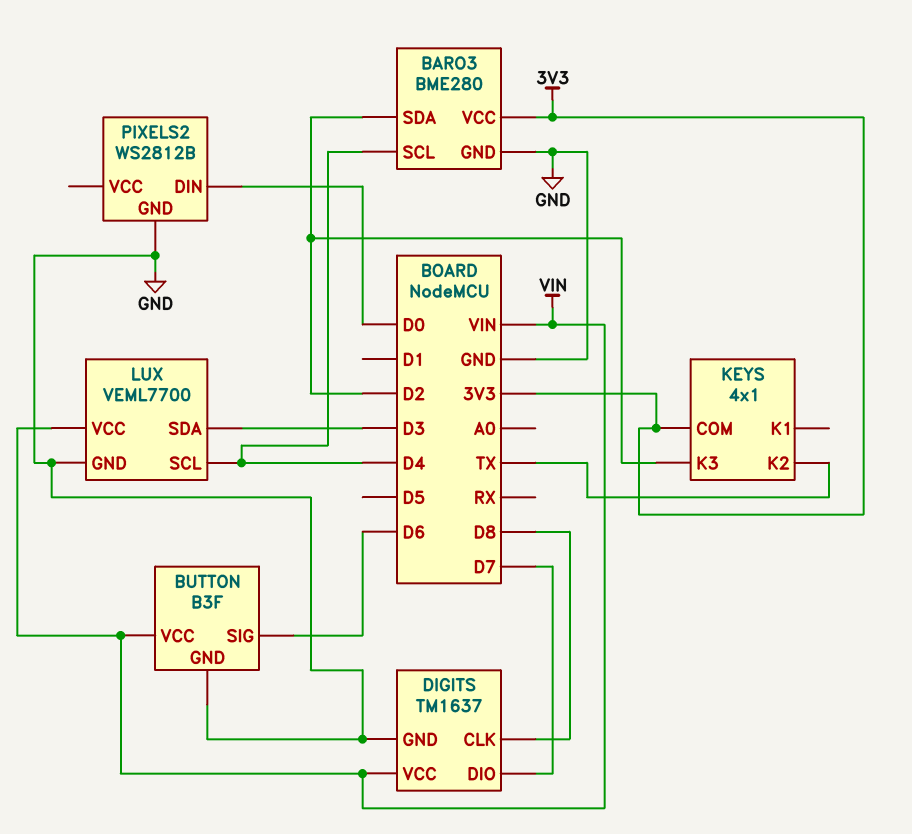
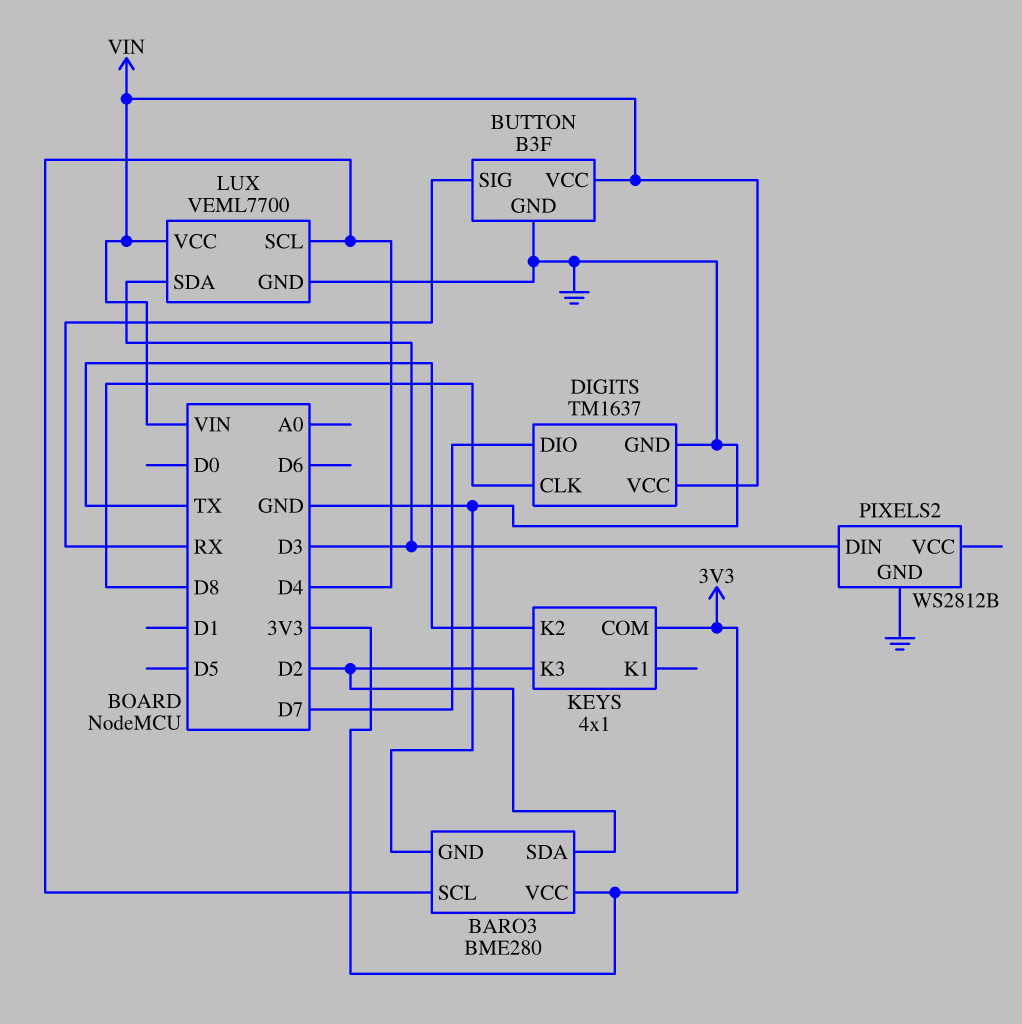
BUTTON pin SIG: D6 -> RX
PIXELS2 pin DIN: D0 -> D3

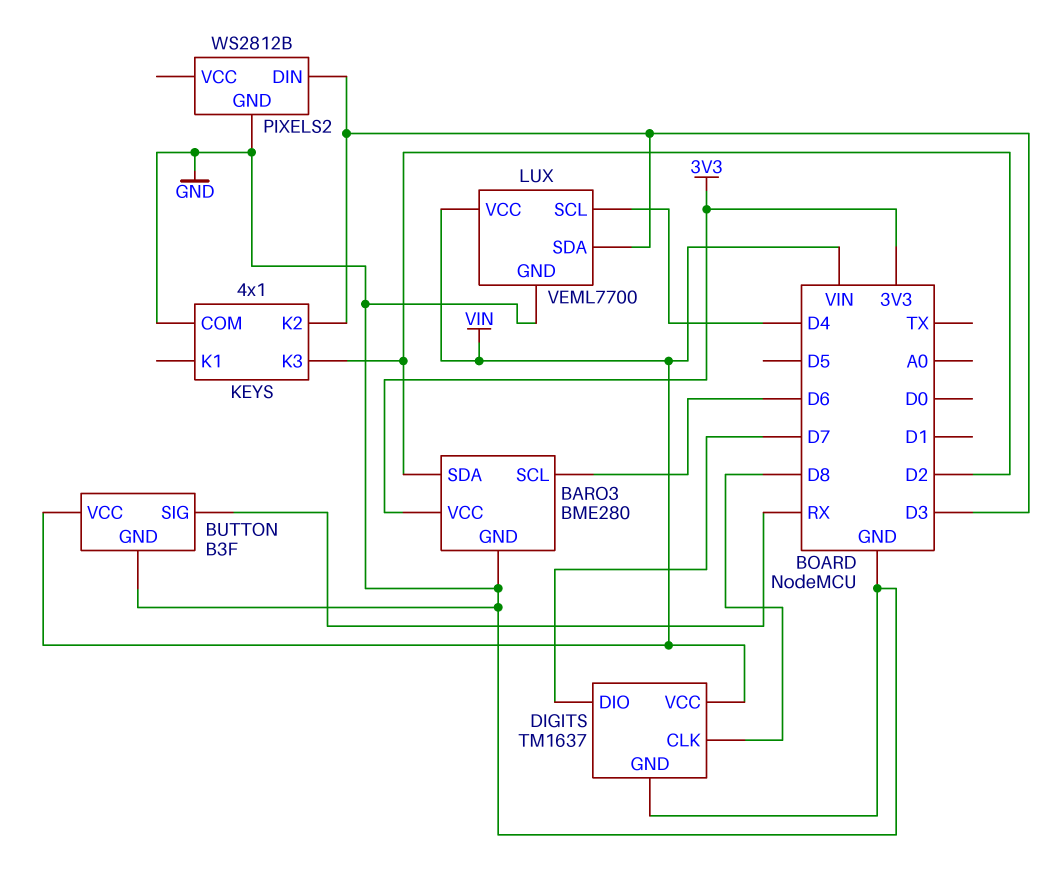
BARO3 pin SCL: D4 -> D6
KEYS pin COM: 3V3 -> GND
KEYS pin K2: TX -> D3

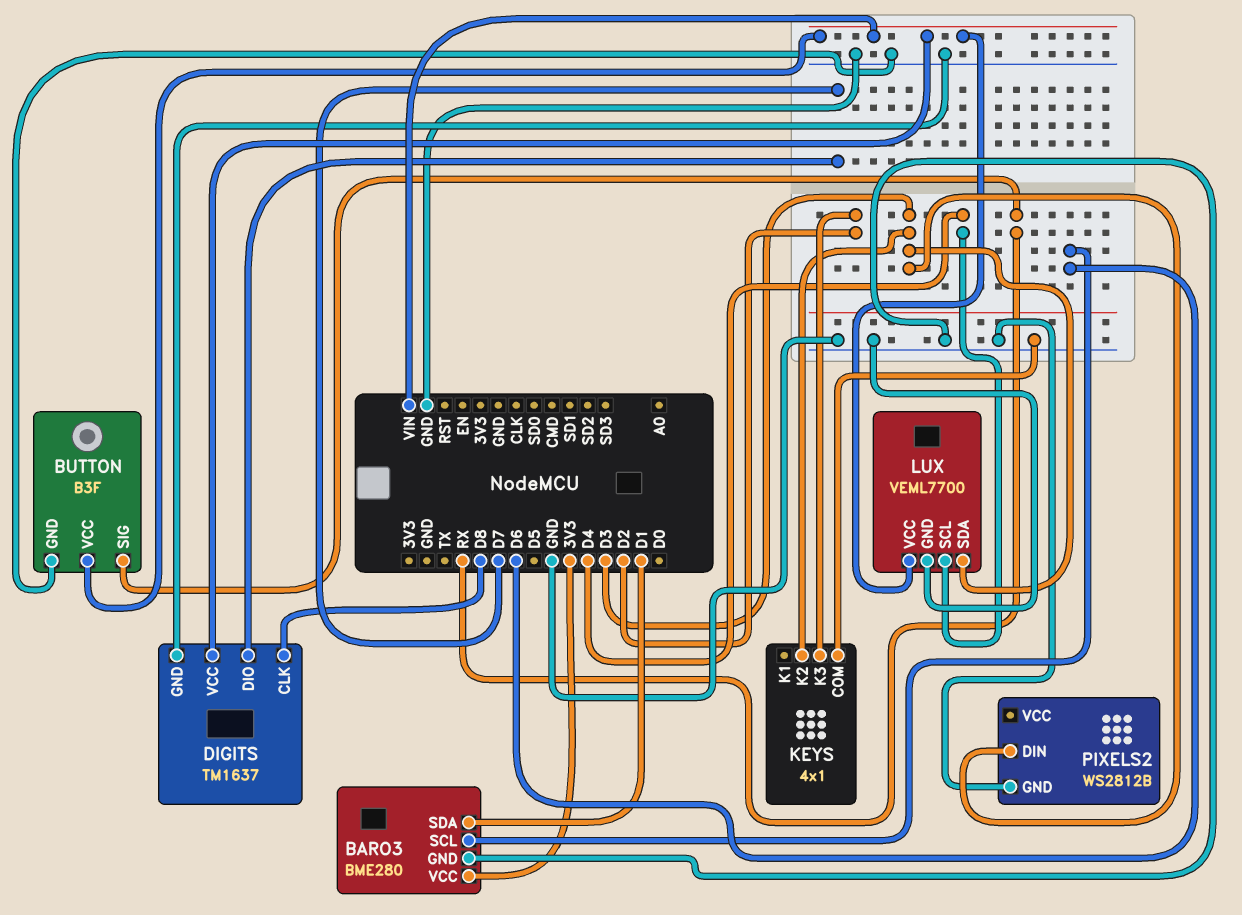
BARO3 pin SDA: D2 -> D1

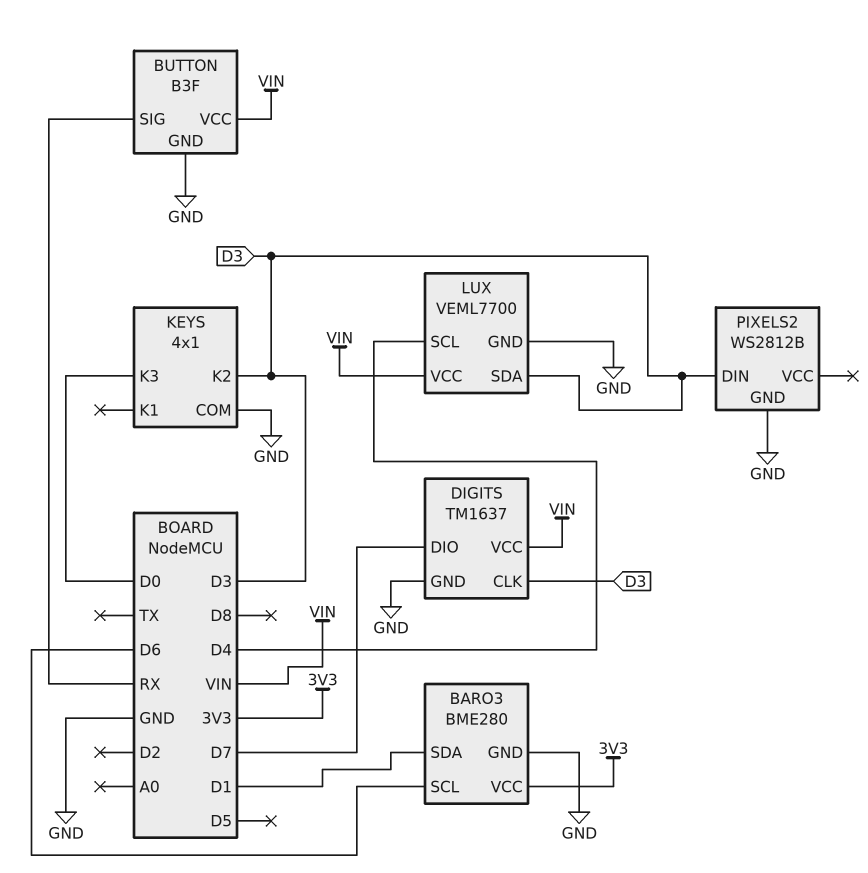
DIGITS pin CLK: D8 -> D3
KEYS pin K3: D2 -> D0

